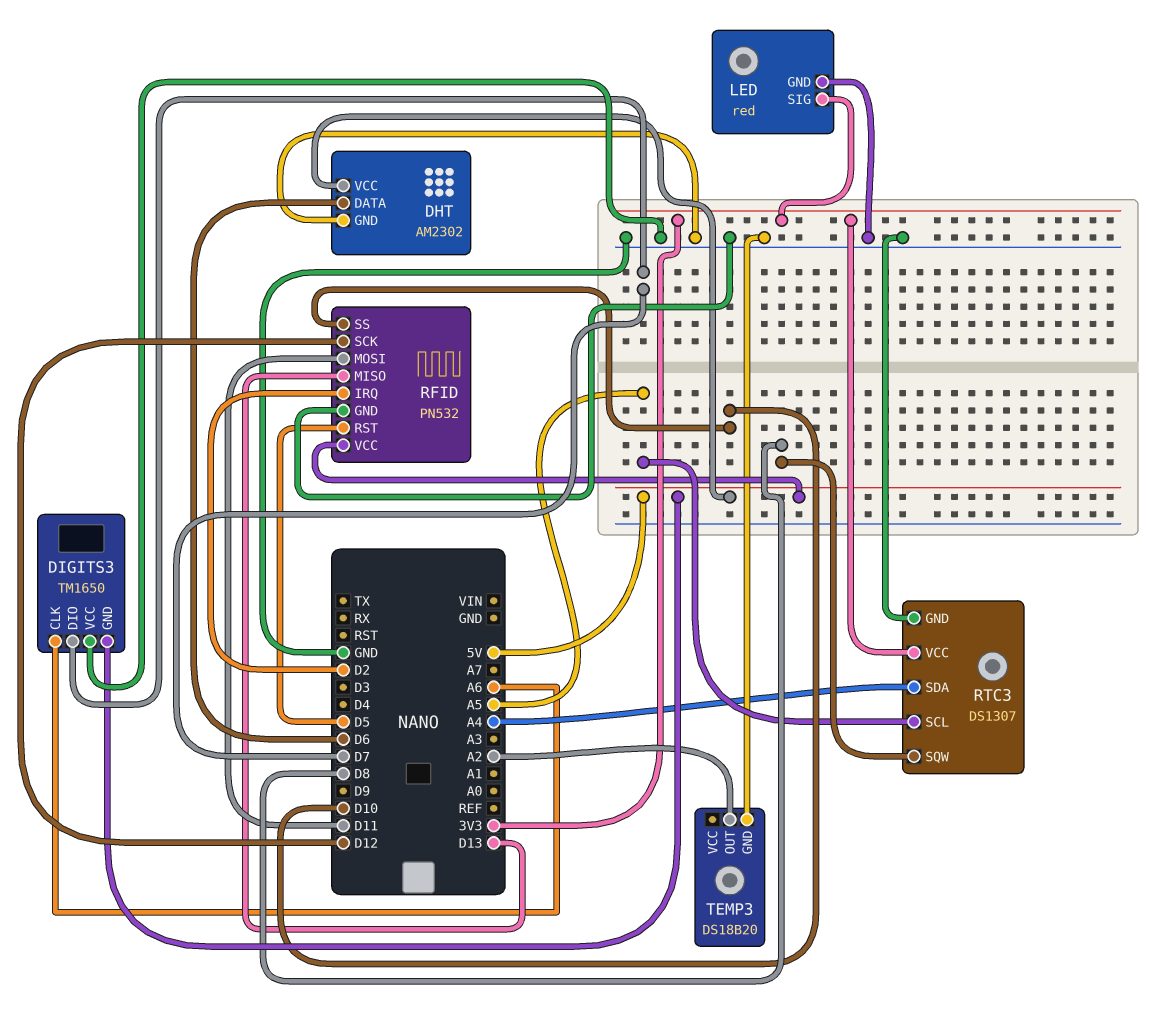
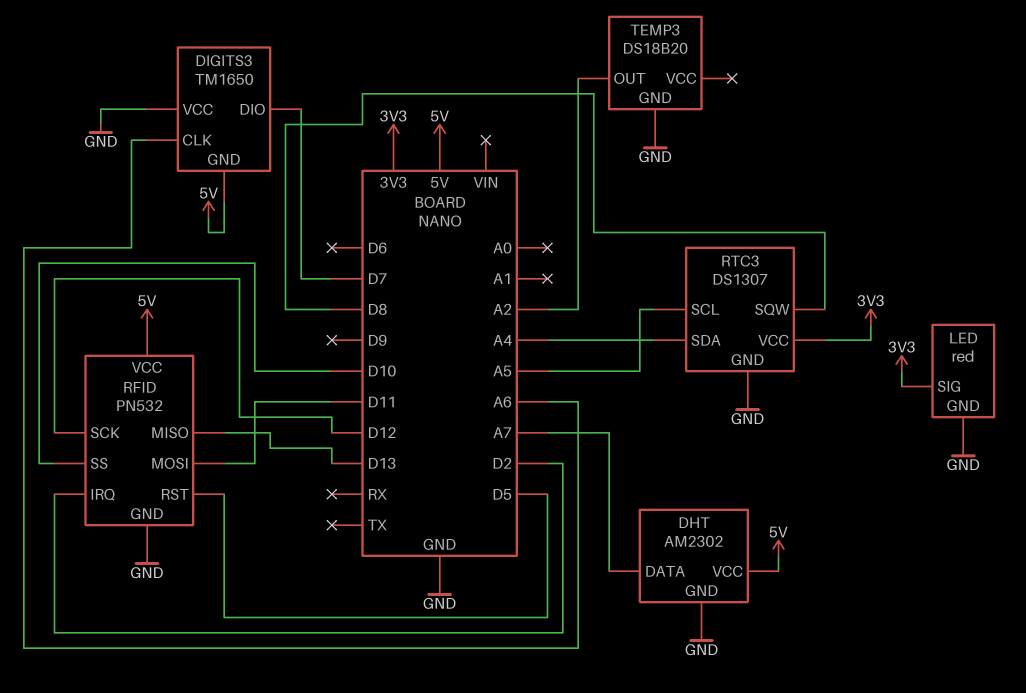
DHT pin DATA: D6 -> A7

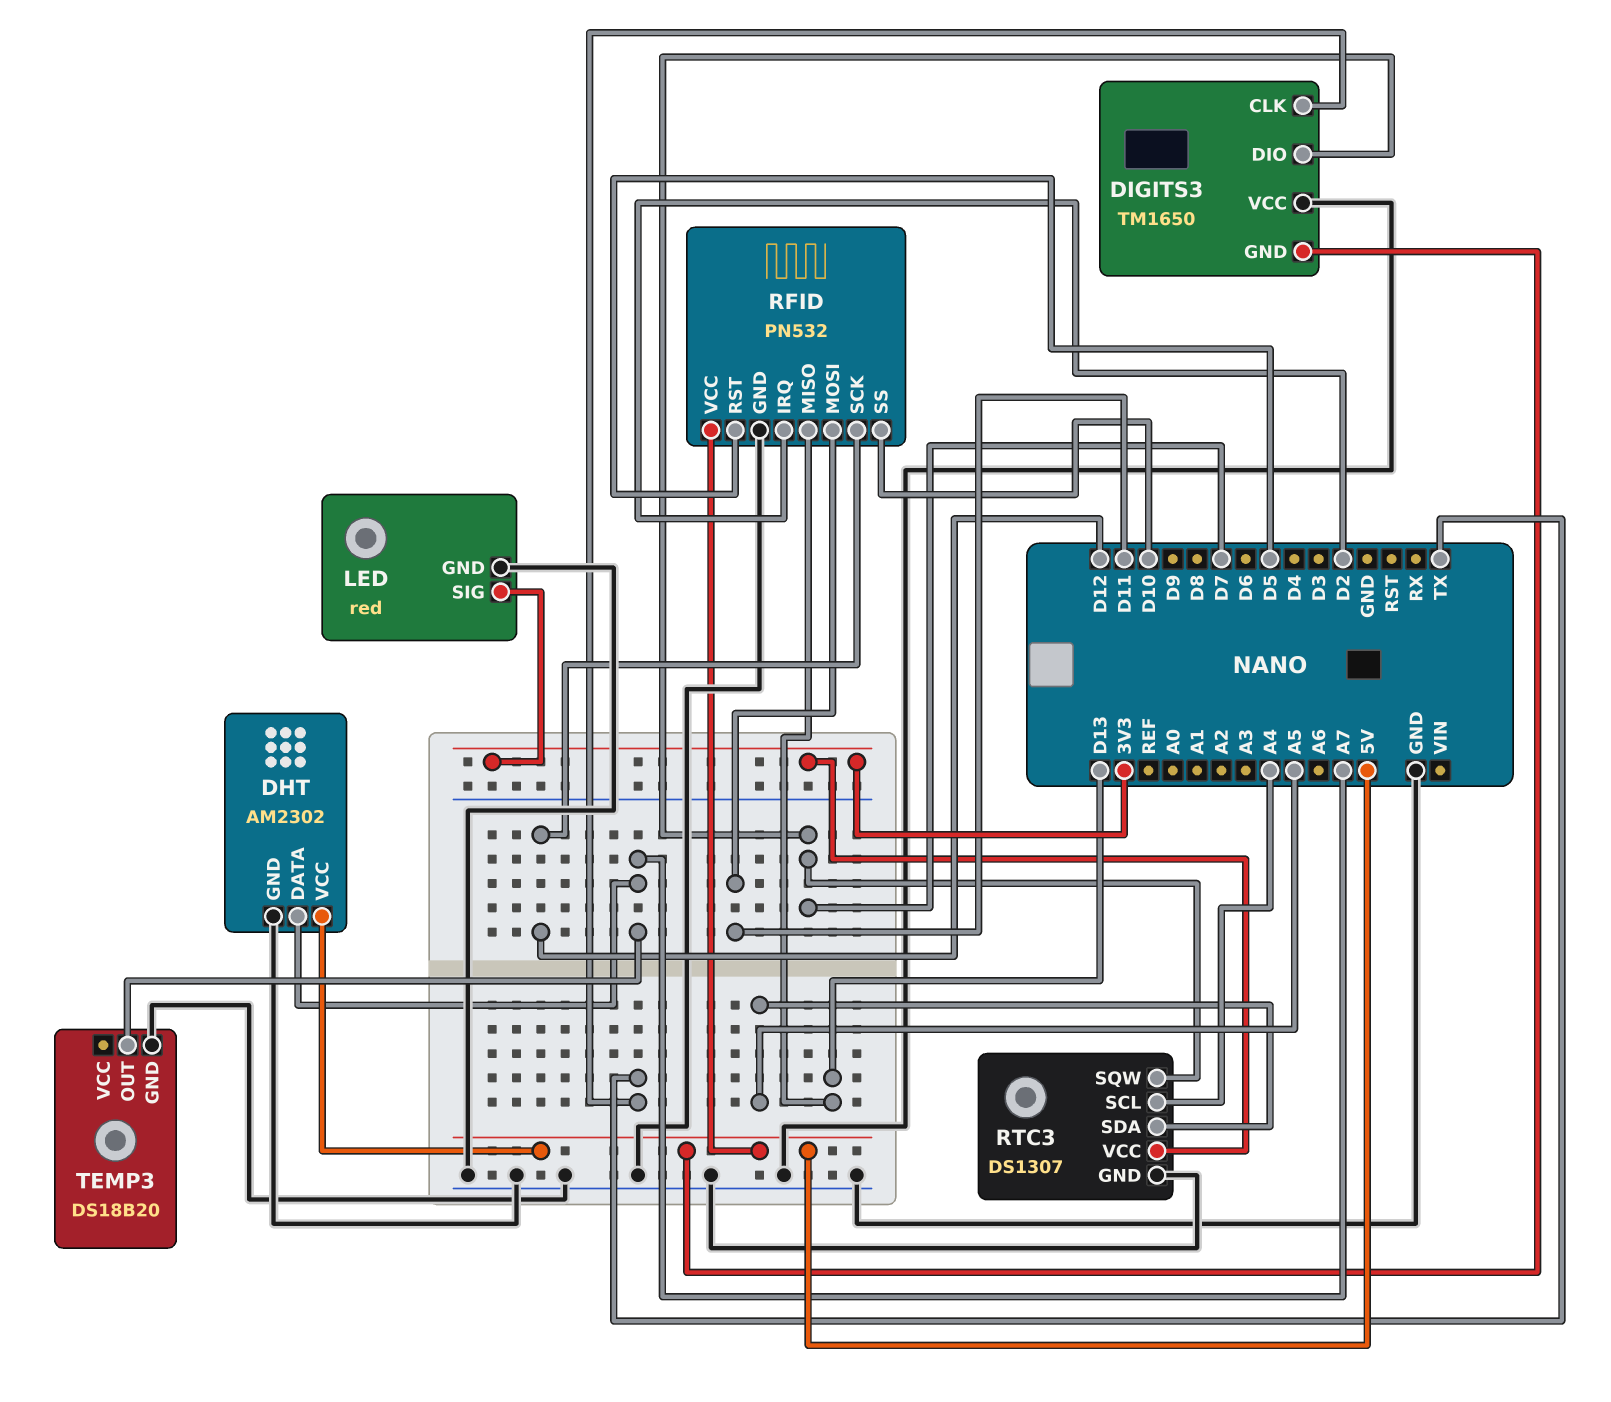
DIGITS3 pin CLK: A6 -> TX
RTC3 pin SCL: A5 -> A4
RTC3 pin SDA: A4 -> A5
RTC3 pin SQW: D8 -> D7
TEMP3 pin OUT: A2 -> A7

